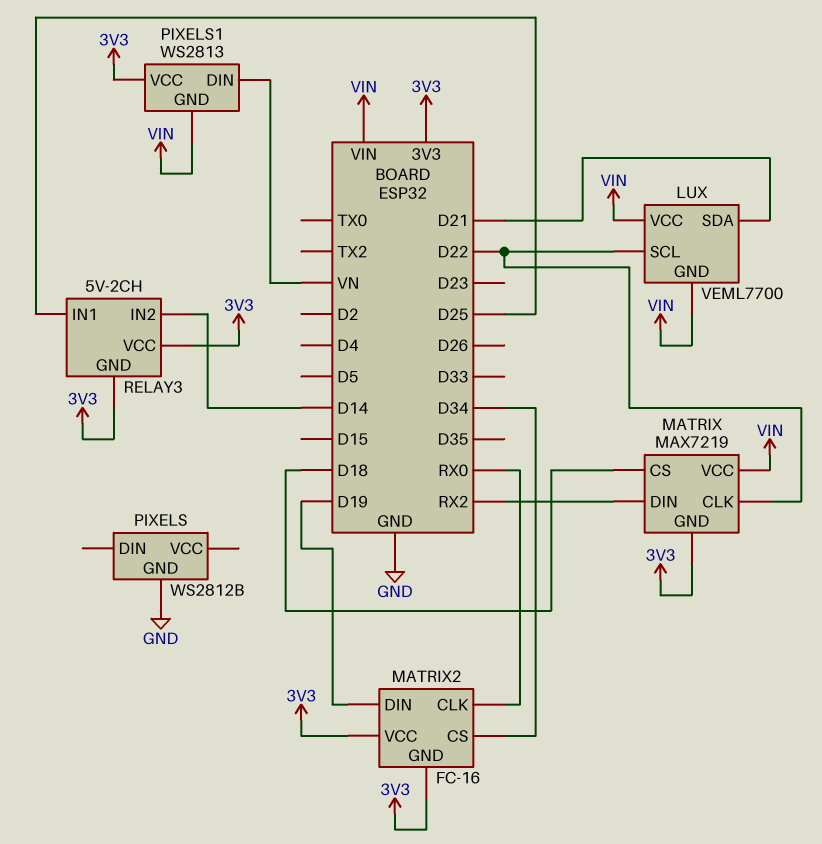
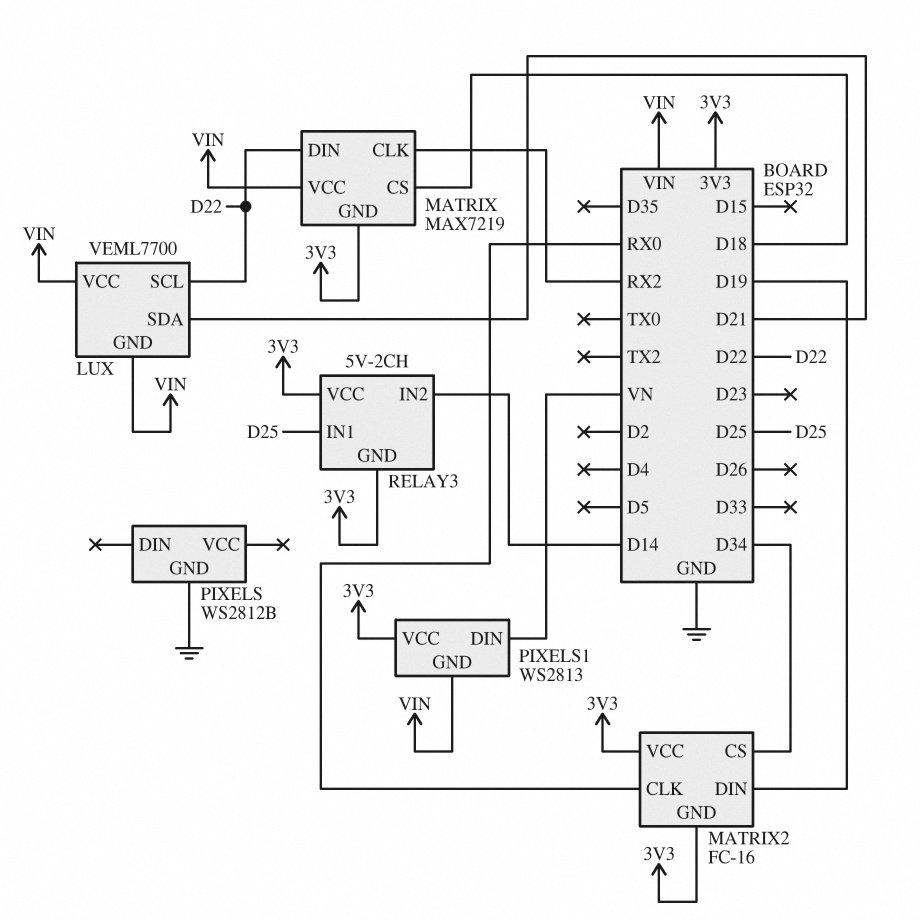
MATRIX pin CLK: D22 -> RX2
MATRIX pin DIN: RX2 -> D22

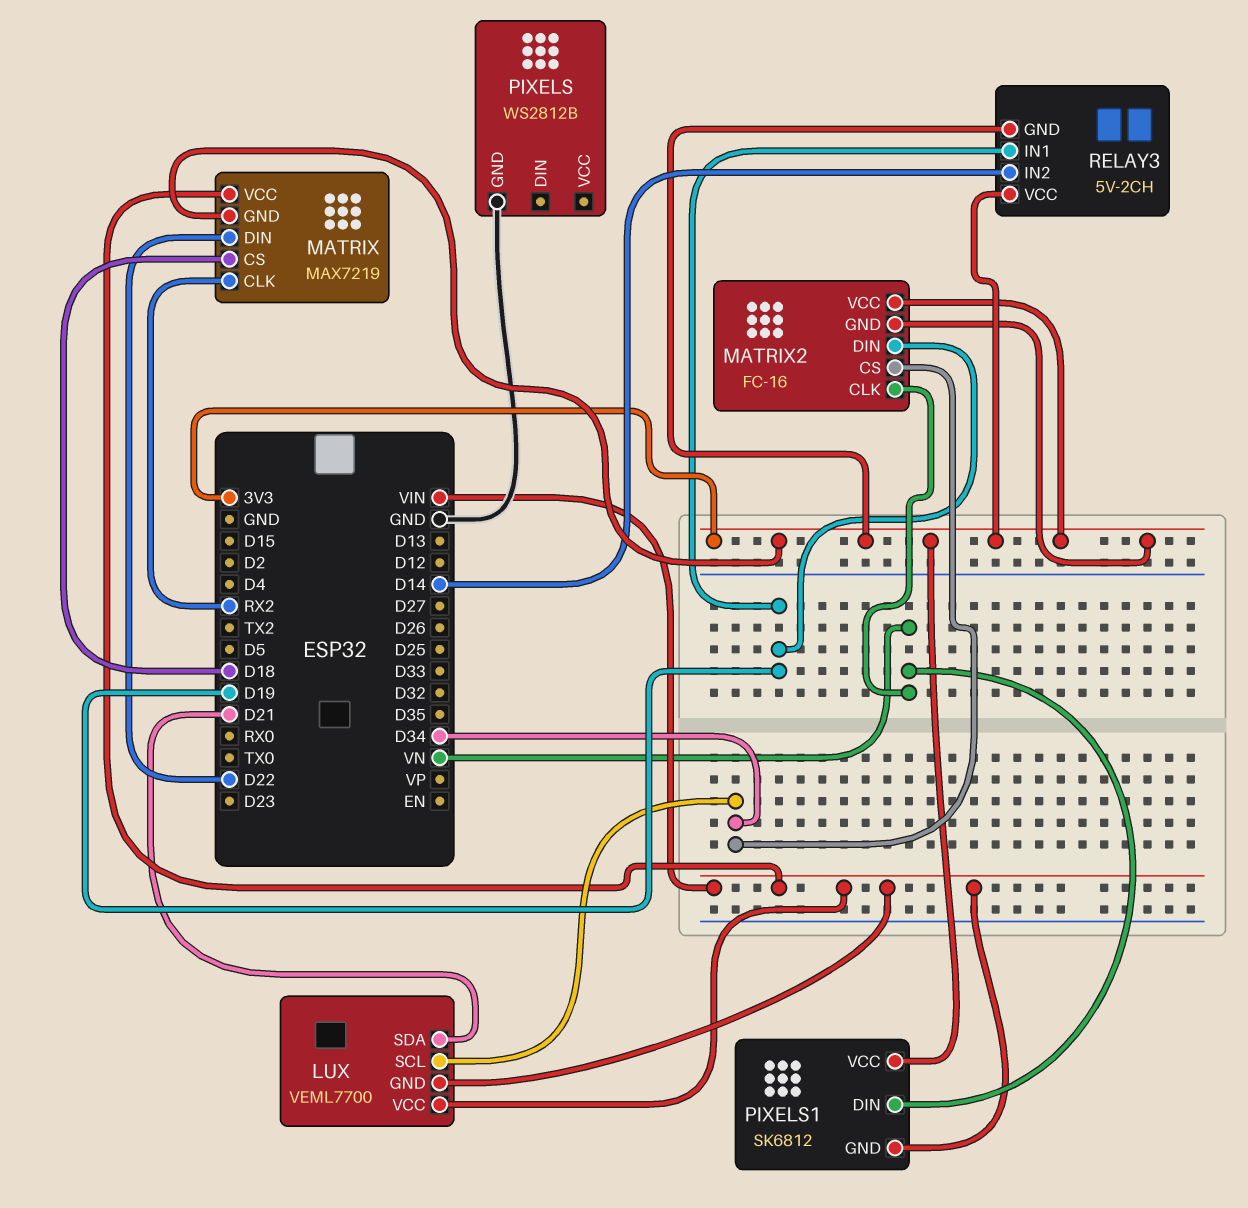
LUX pin SCL: D22 -> D34
MATRIX2 pin CLK: RX0 -> VN
PIXELS1: WS2813 -> SK6812
RELAY3 pin IN1: D25 -> D19

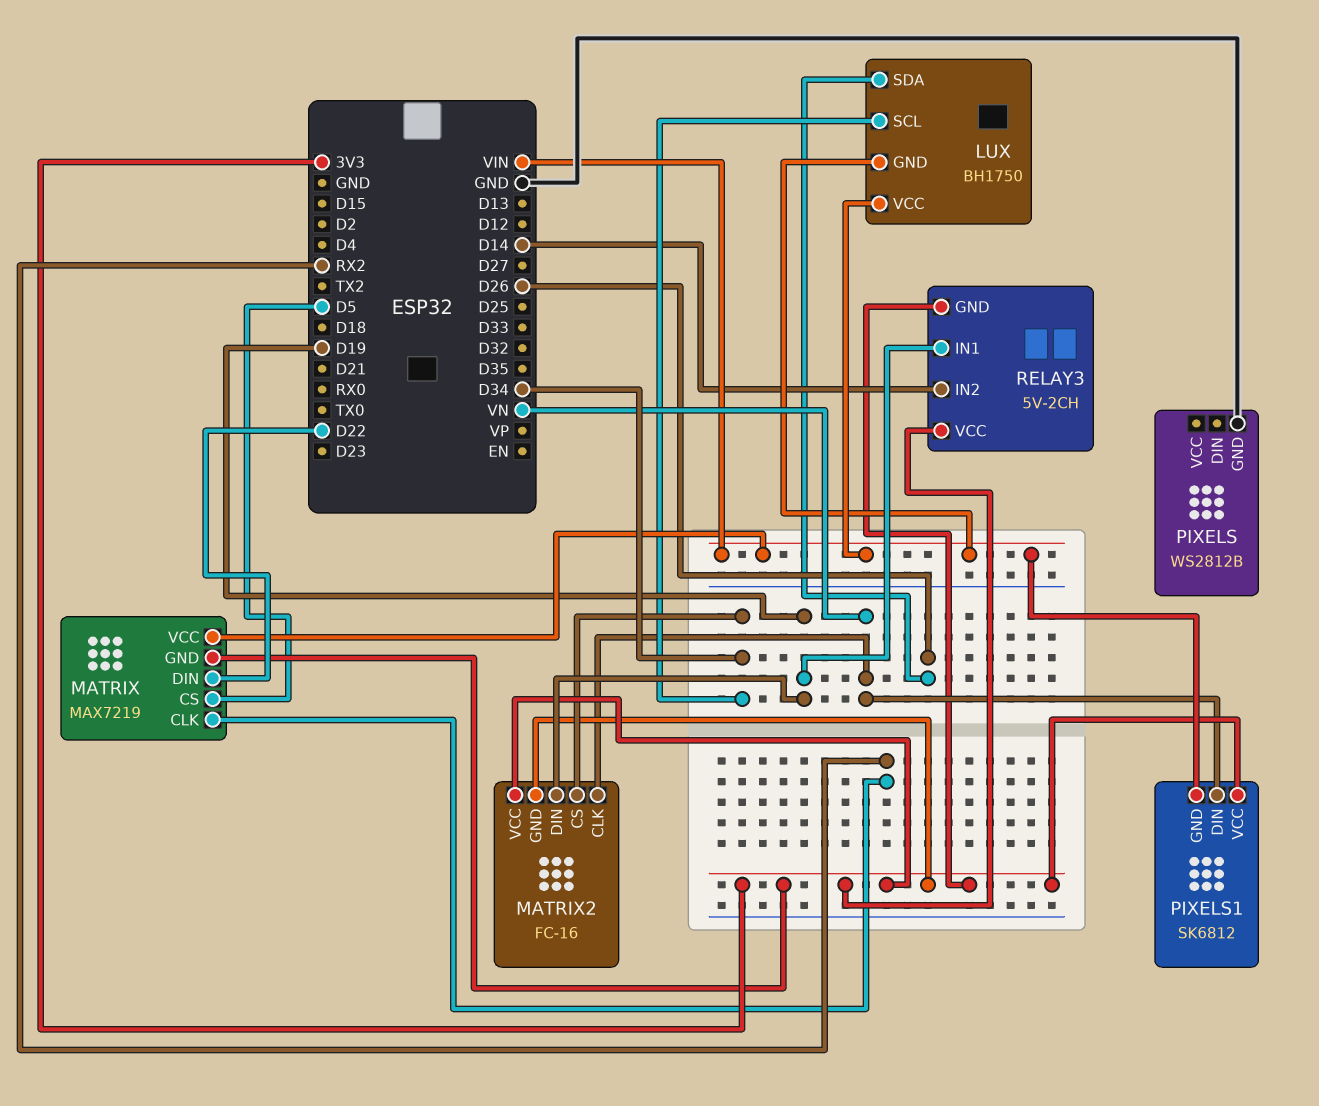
LUX: VEML7700 -> BH1750
LUX pin SDA: D21 -> D26
MATRIX pin CS: D18 -> D5

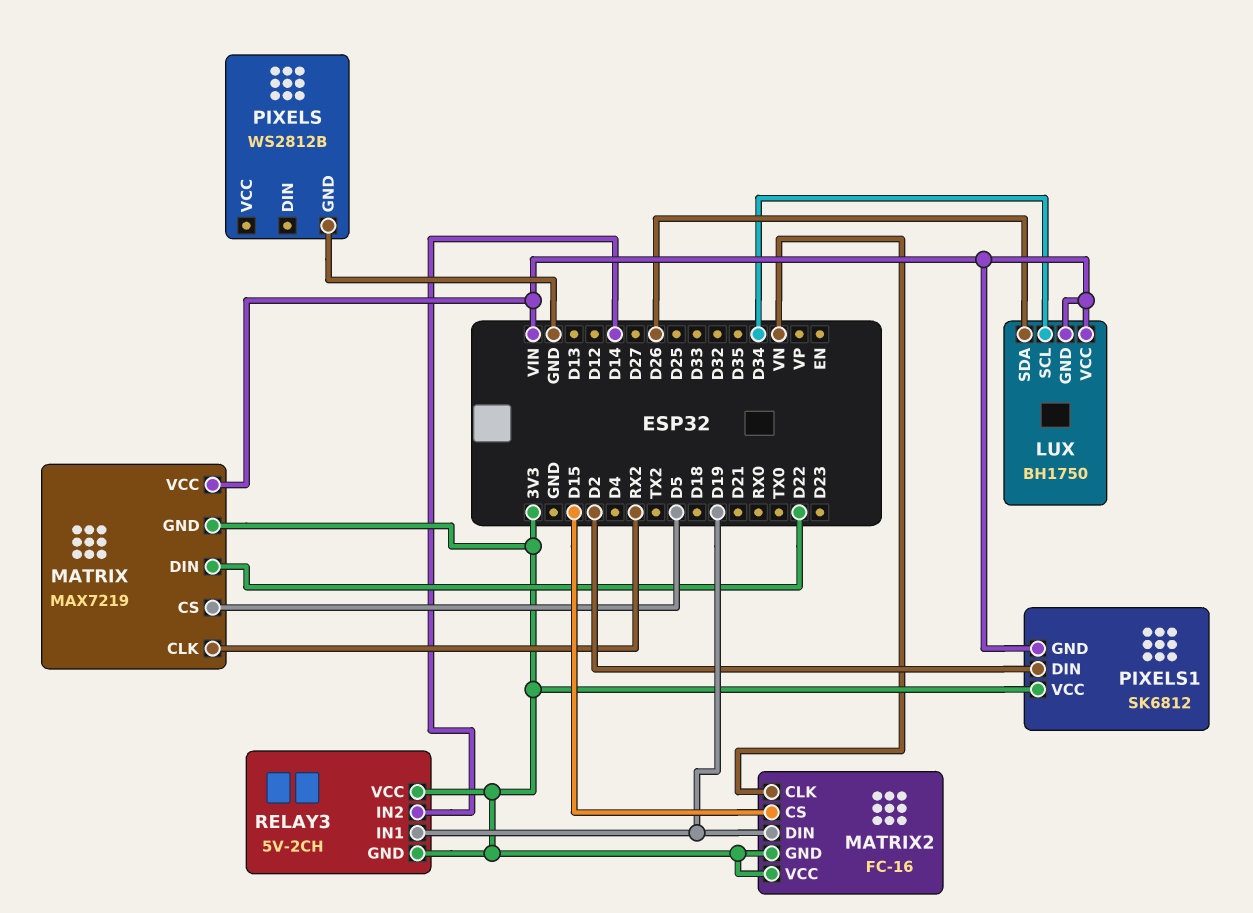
MATRIX2 pin CS: D34 -> D15
PIXELS1 pin DIN: VN -> D2

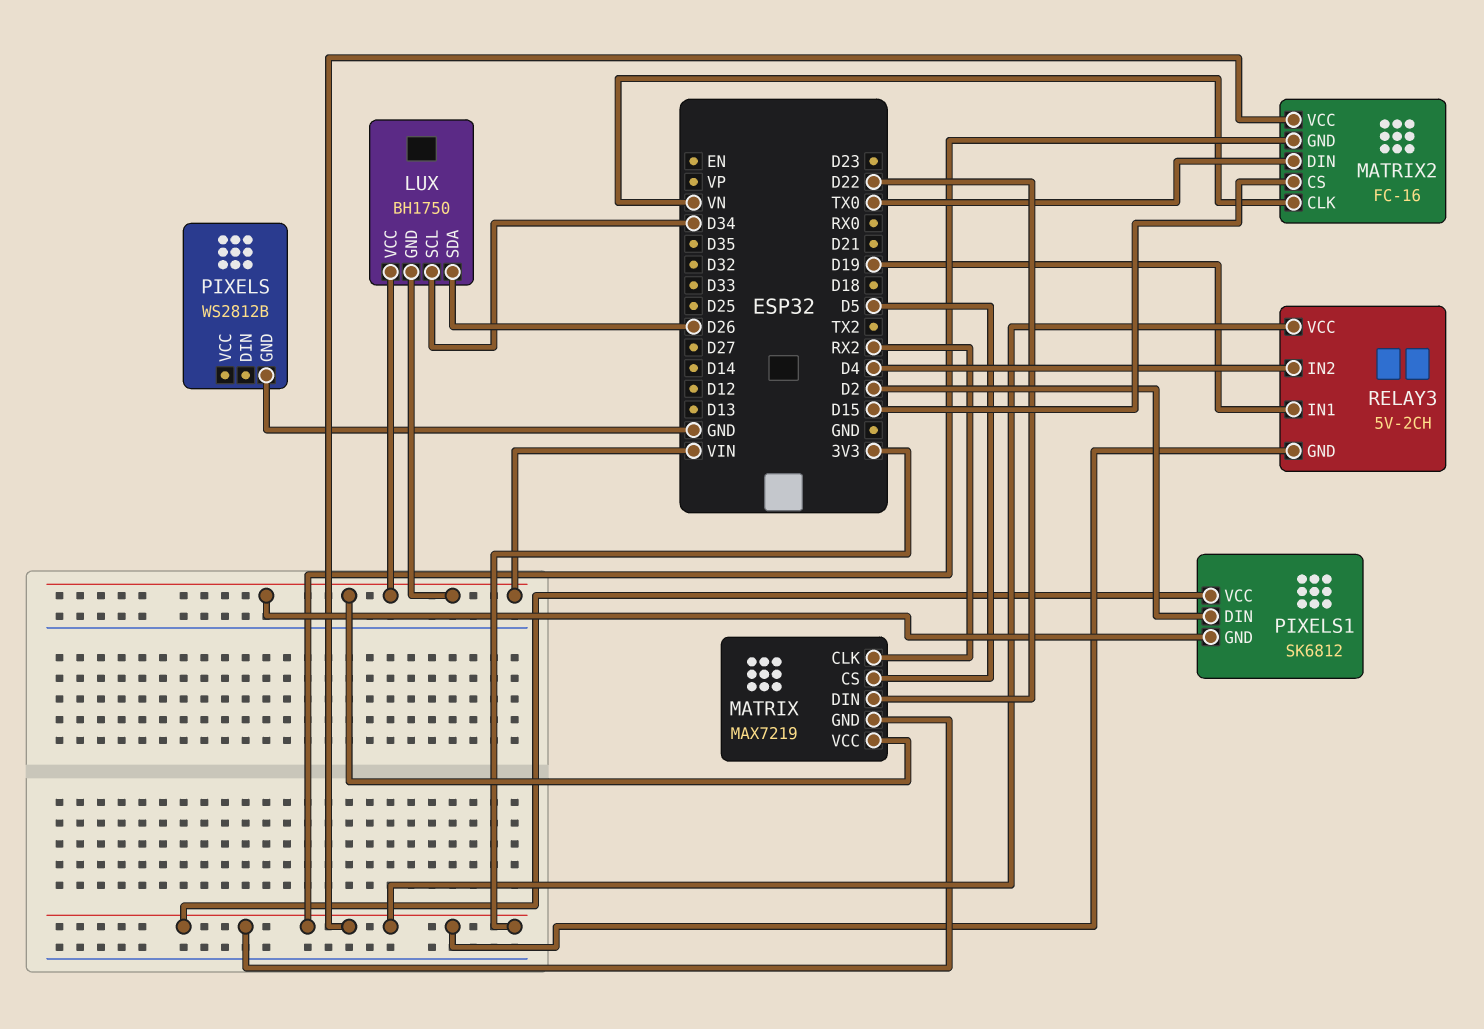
MATRIX2 pin DIN: D19 -> TX0
RELAY3 pin IN2: D14 -> D4

